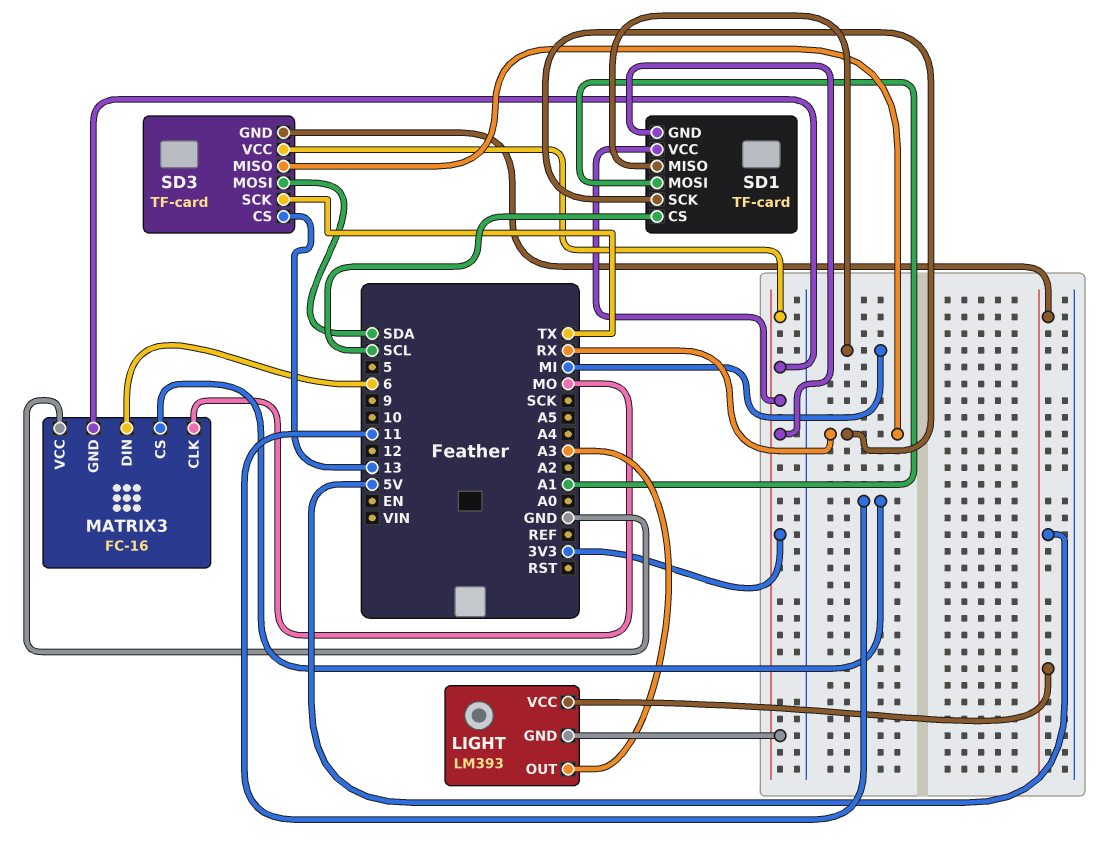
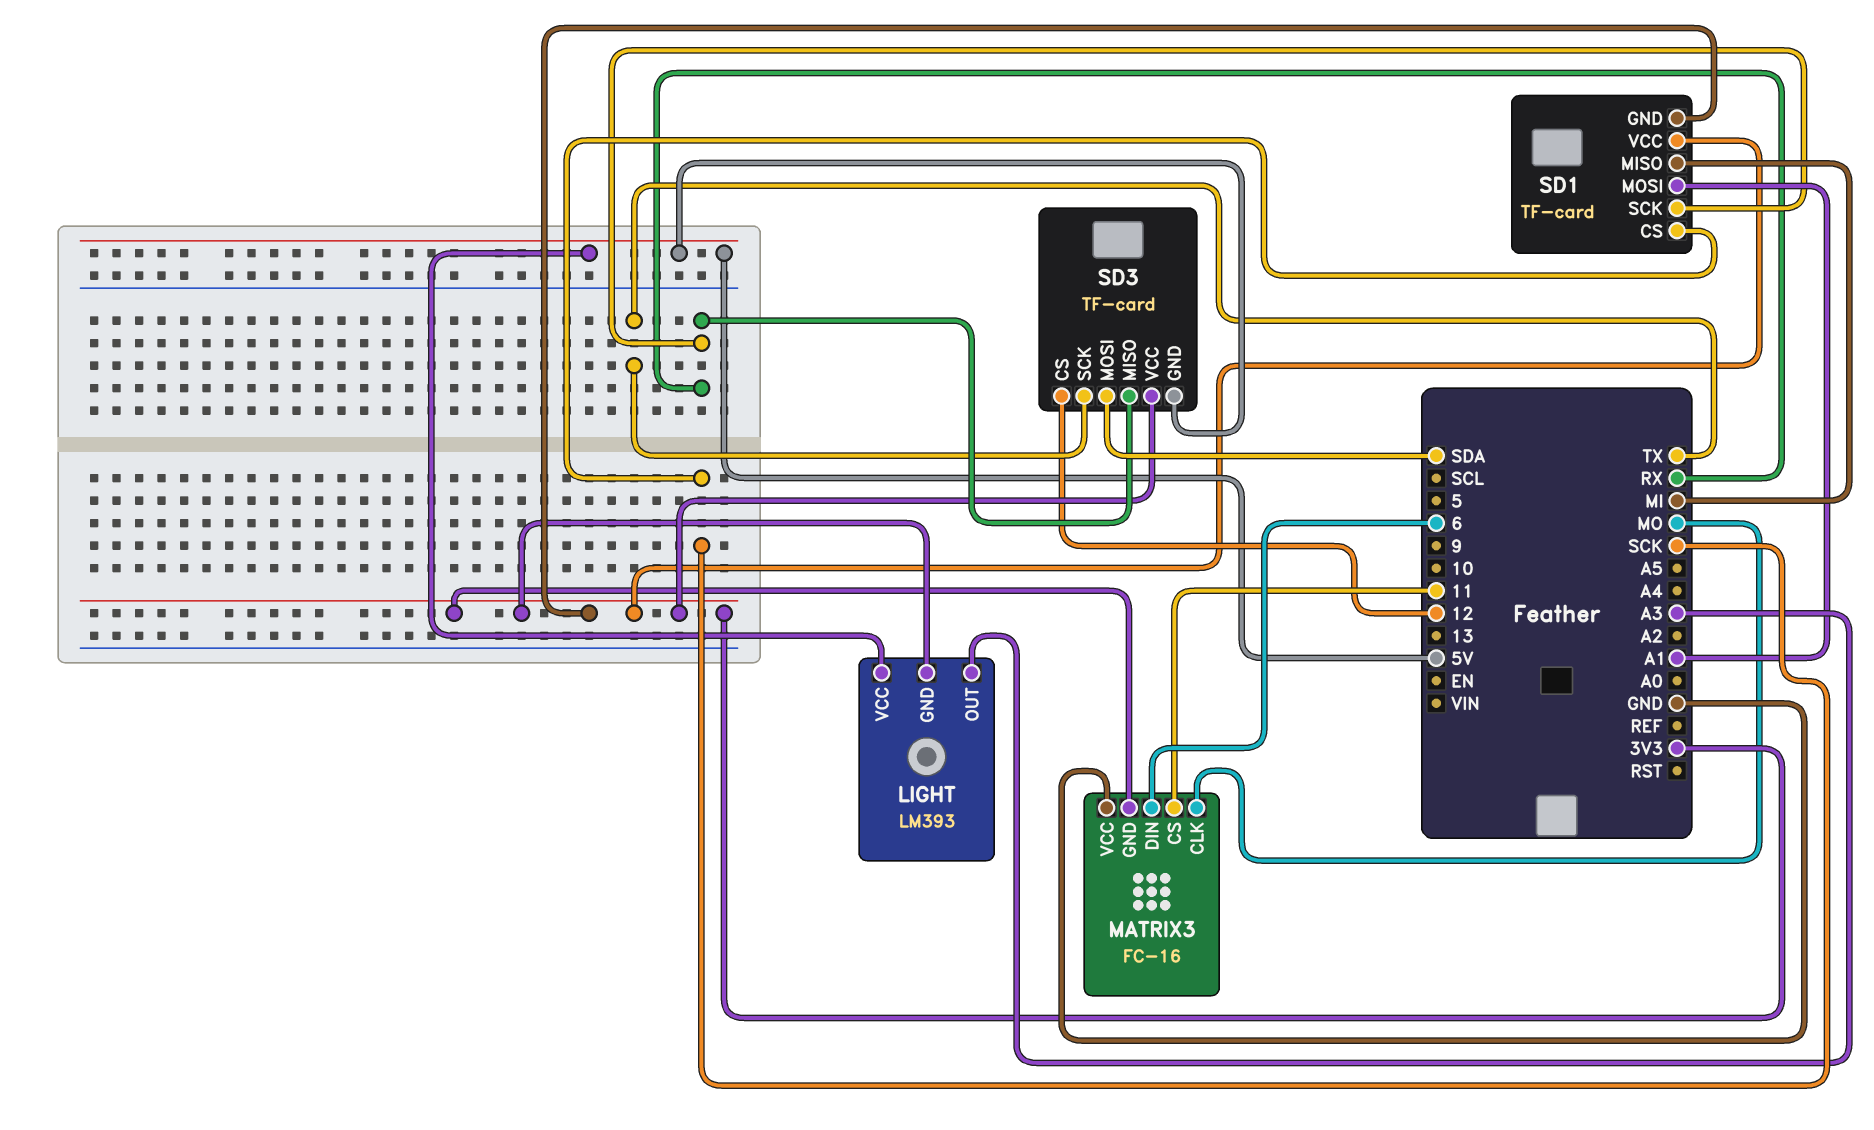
SD1 pin CS: SCL -> SCK
SD3 pin CS: 13 -> 12

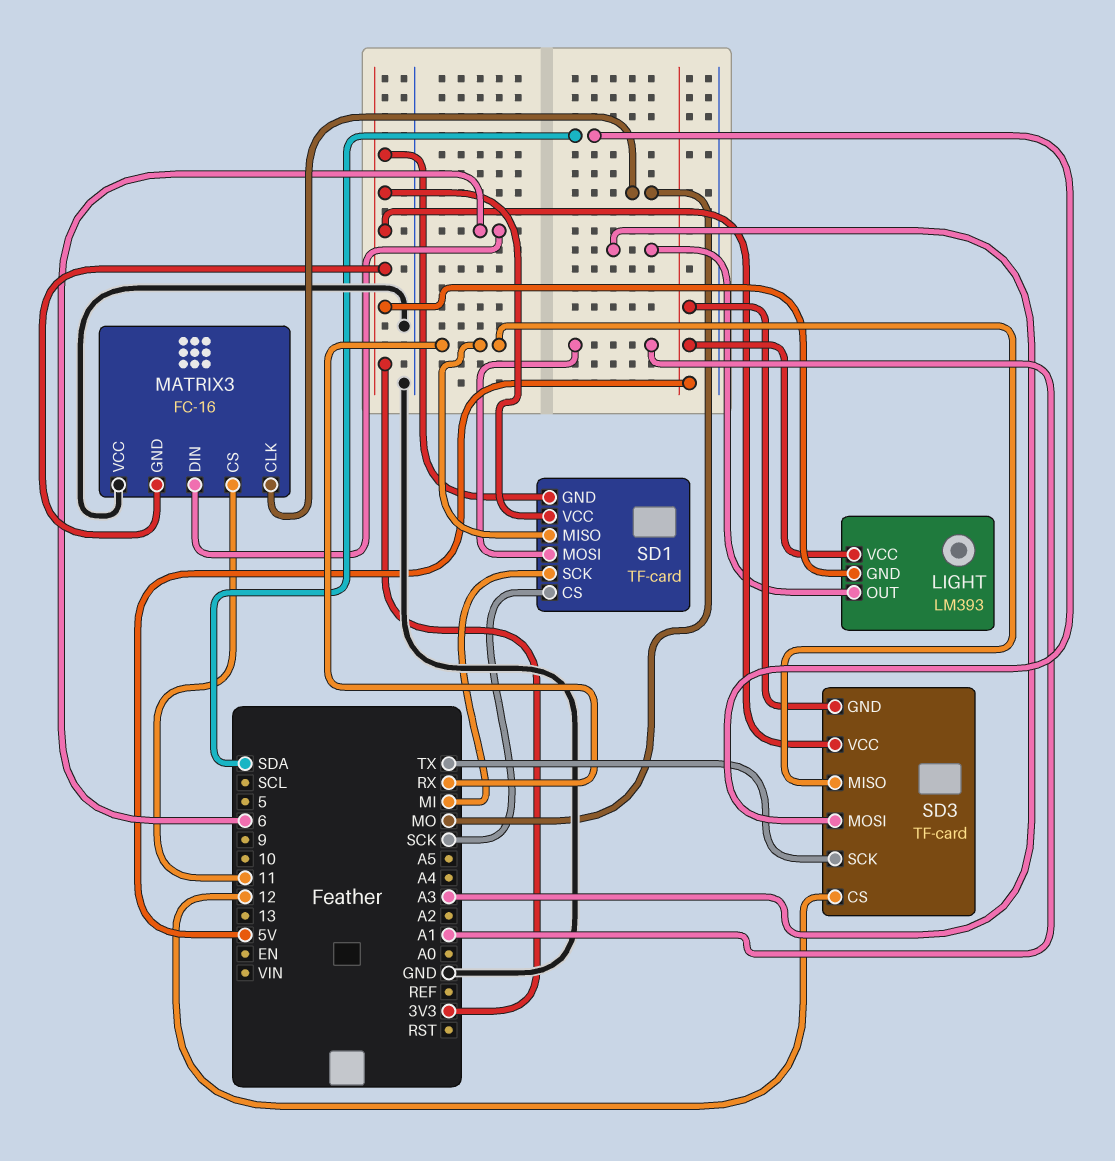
SD1 pin MISO: MI -> RX
SD1 pin SCK: RX -> MI

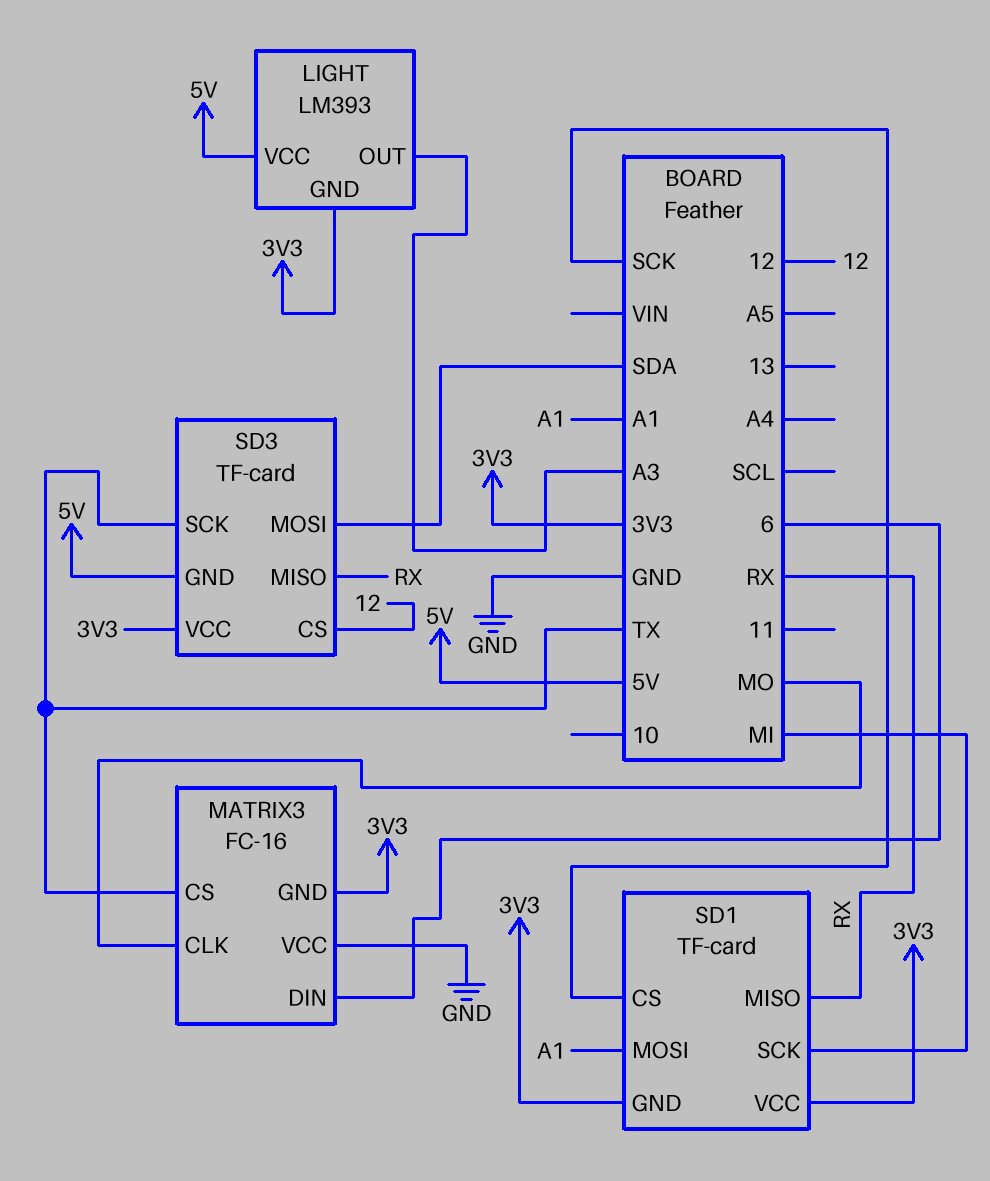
MATRIX3 pin CS: 11 -> TX

